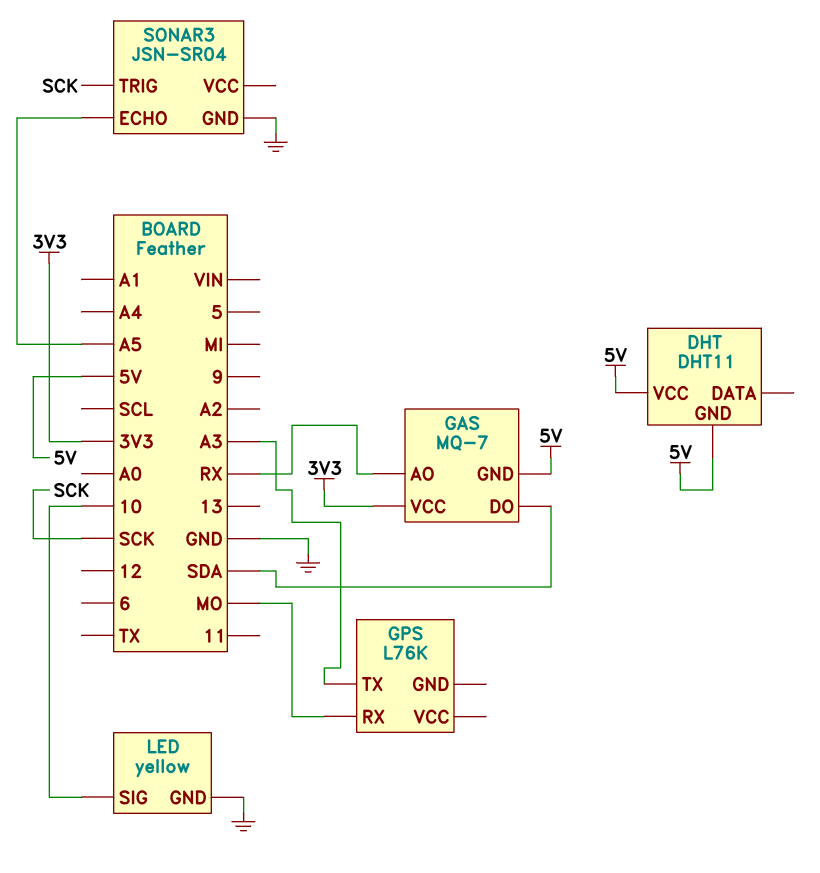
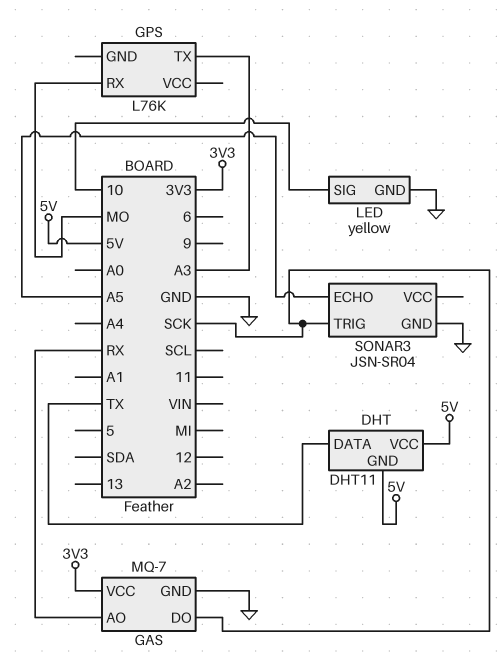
DHT pin DATA: none -> TX
GAS pin DO: SDA -> SCK
GAS pin GND: 5V -> GND

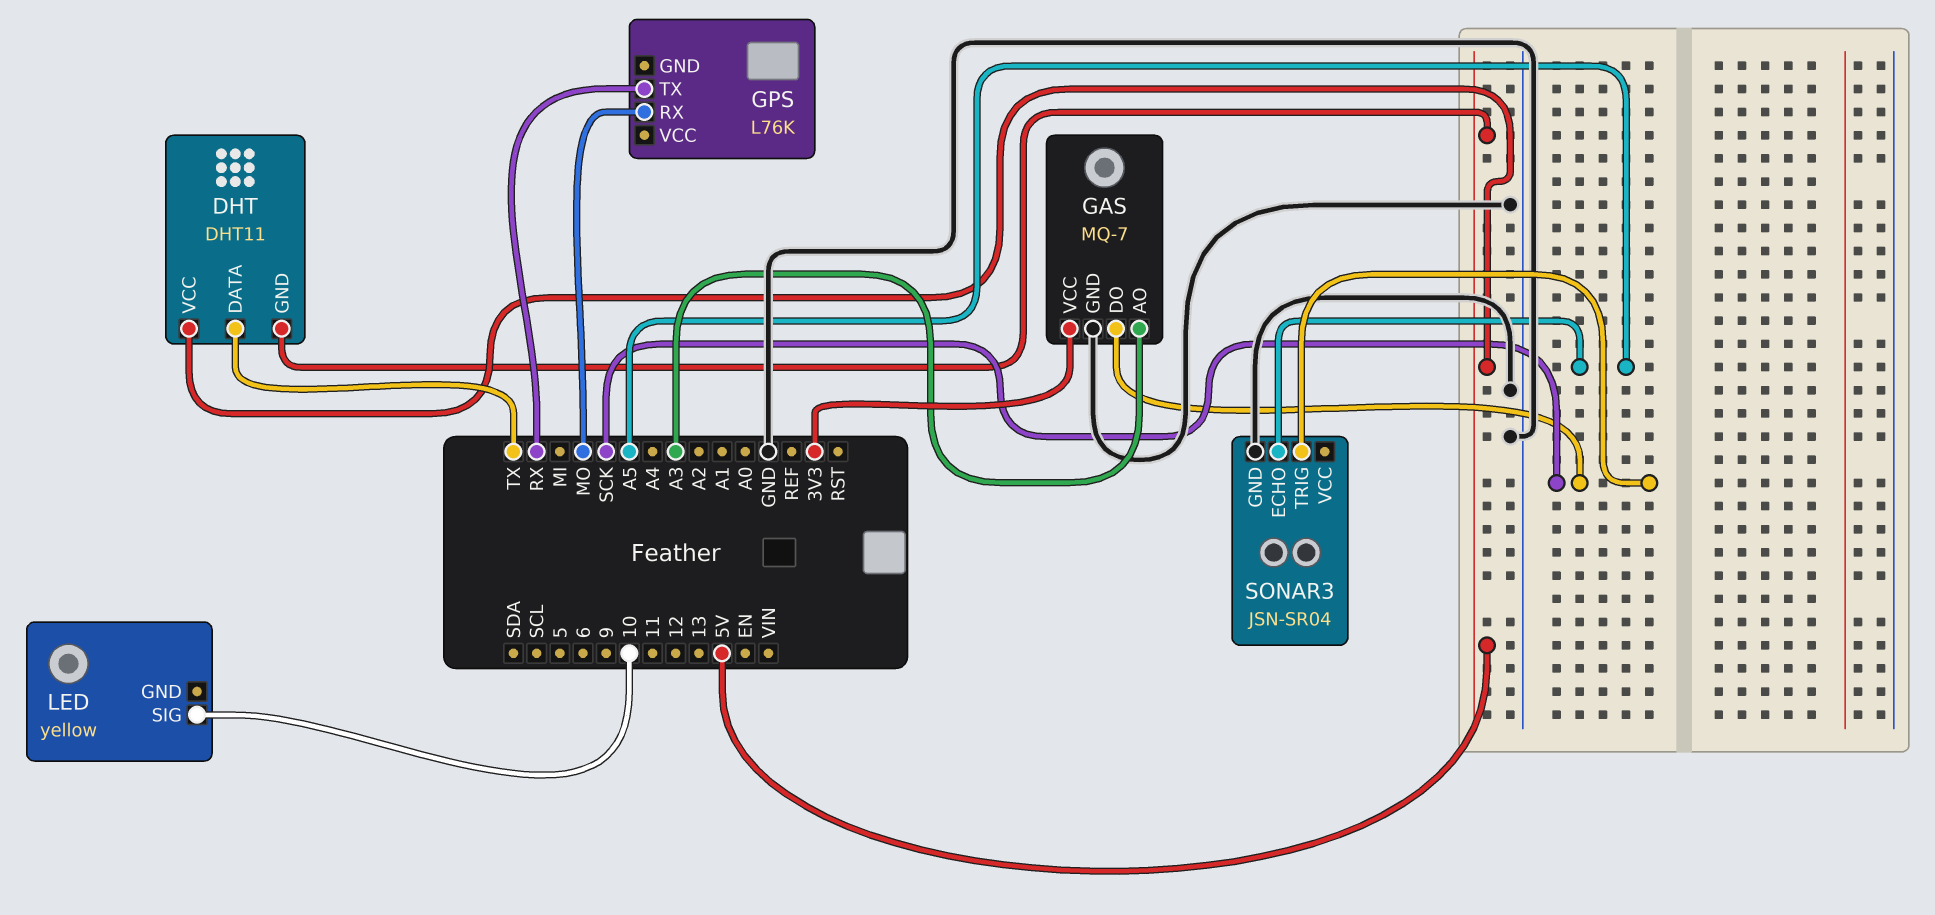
GAS pin AO: RX -> A3
GPS pin TX: A3 -> RX
LED pin GND: GND -> none

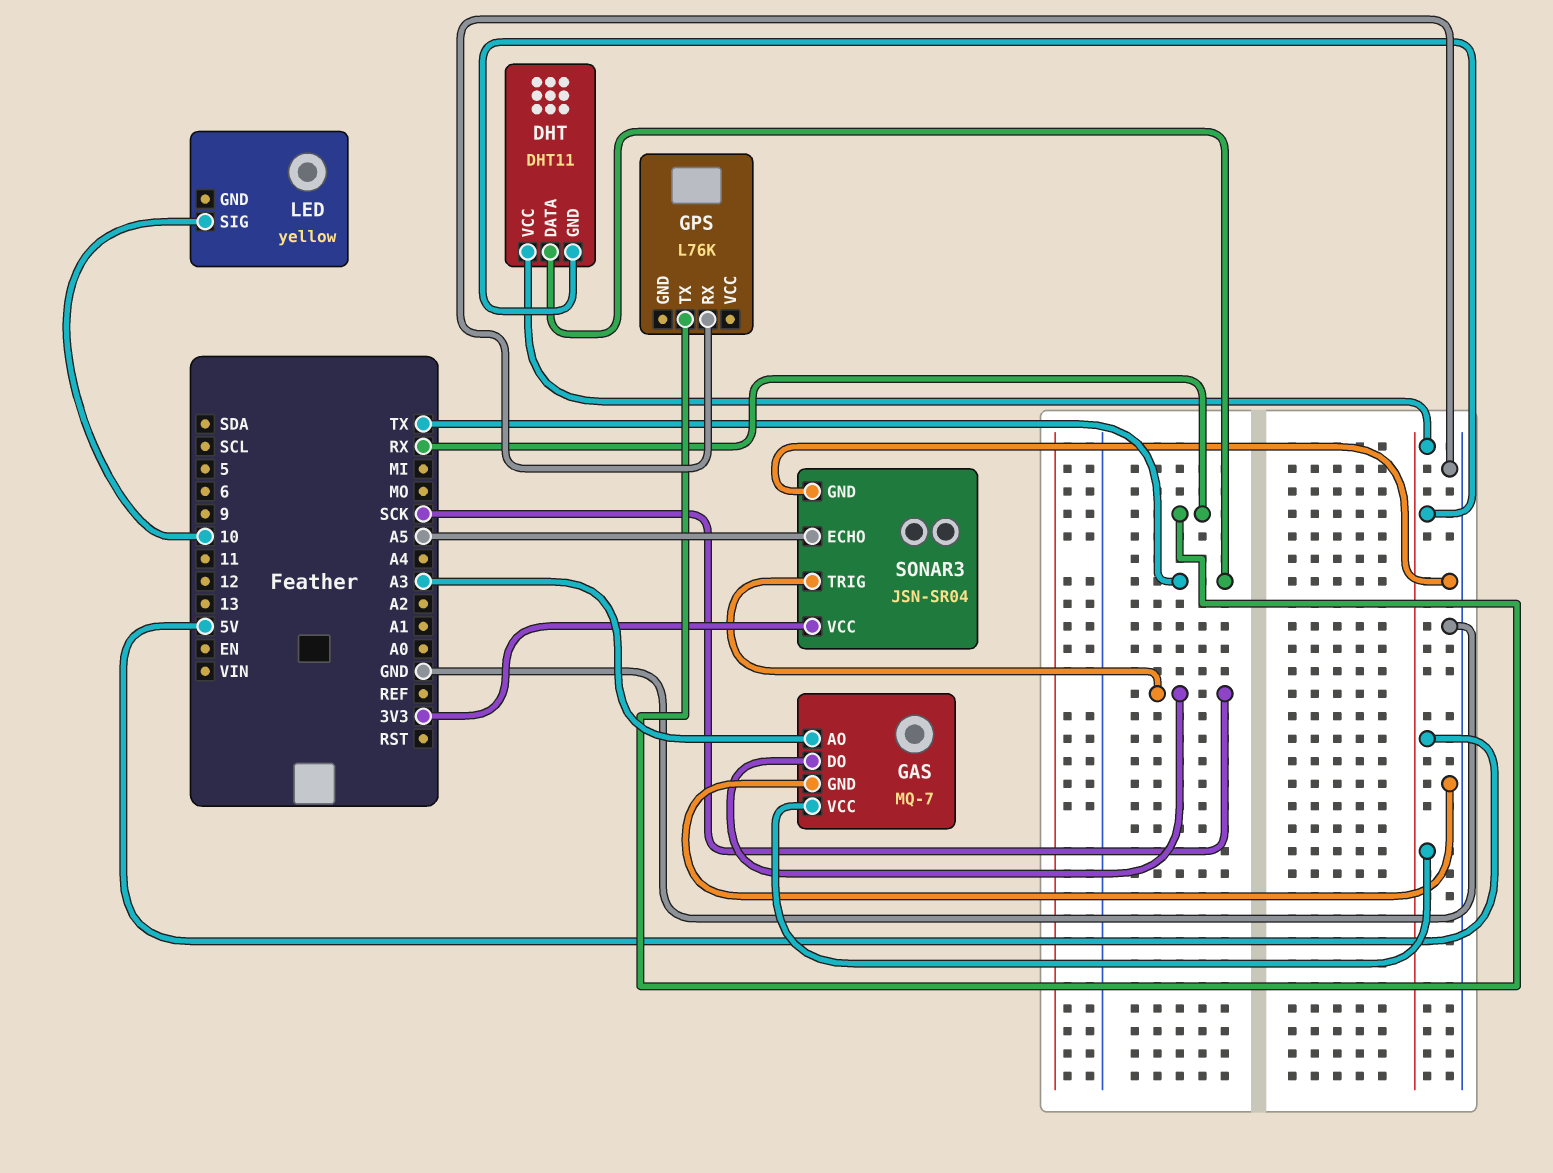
GAS pin VCC: 3V3 -> 5V
GPS pin RX: MO -> GND
SONAR3 pin VCC: none -> 3V3

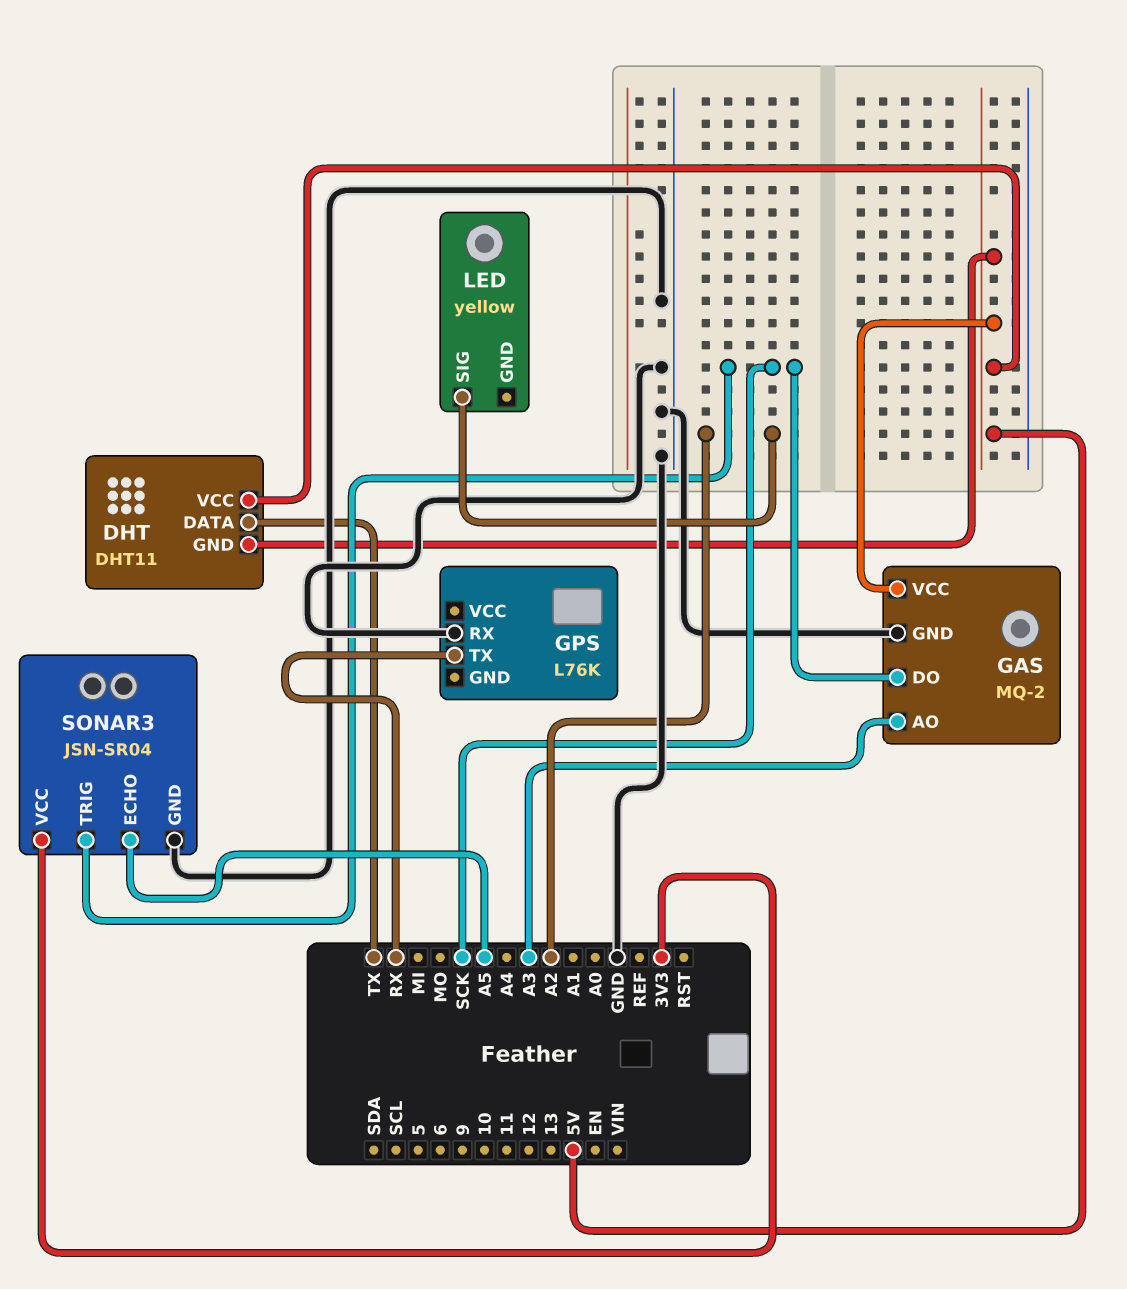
GAS: MQ-7 -> MQ-2
LED pin SIG: 10 -> A2

